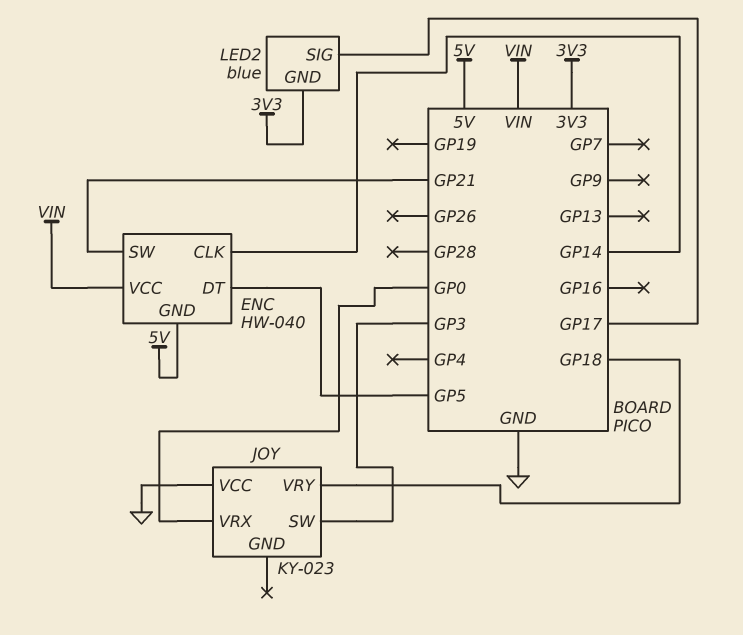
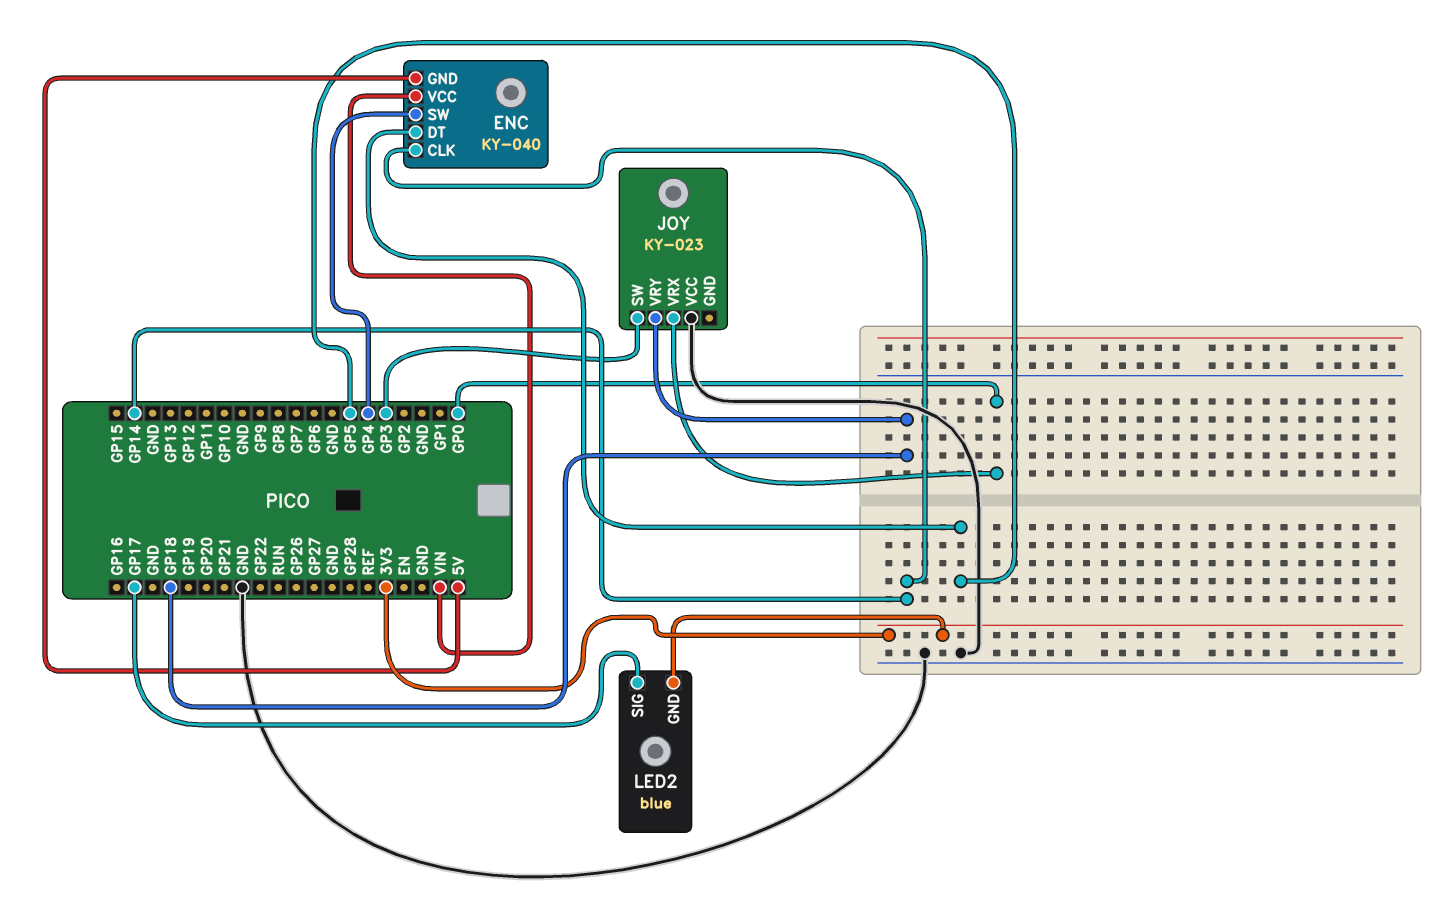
ENC: HW-040 -> KY-040
ENC pin SW: GP21 -> GP4

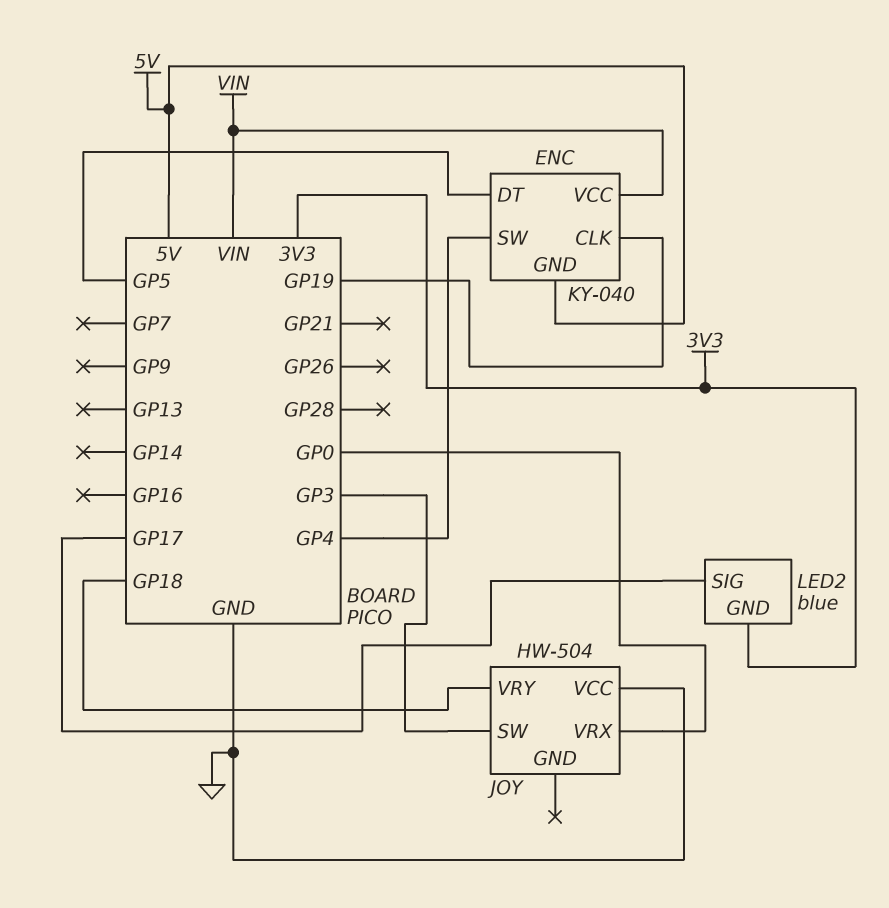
ENC pin CLK: GP14 -> GP19
JOY: KY-023 -> HW-504

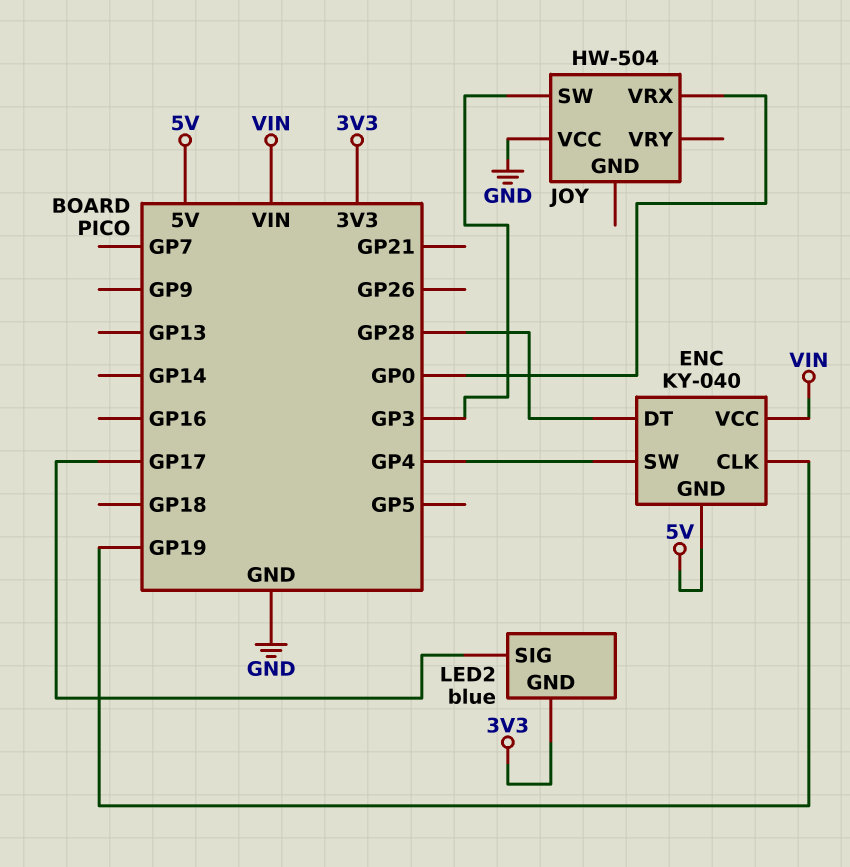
ENC pin DT: GP5 -> GP28
JOY pin VRY: GP18 -> none

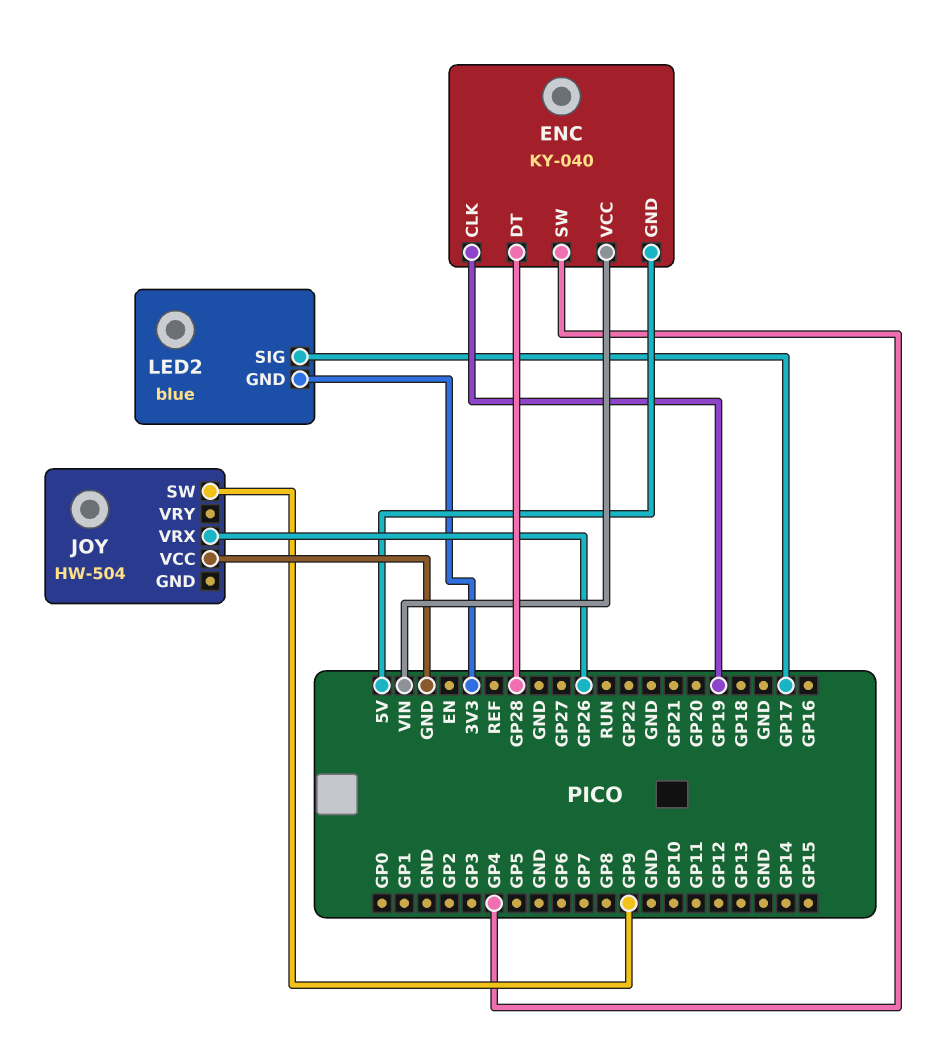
JOY pin SW: GP3 -> GP9
JOY pin VRX: GP0 -> GP26

